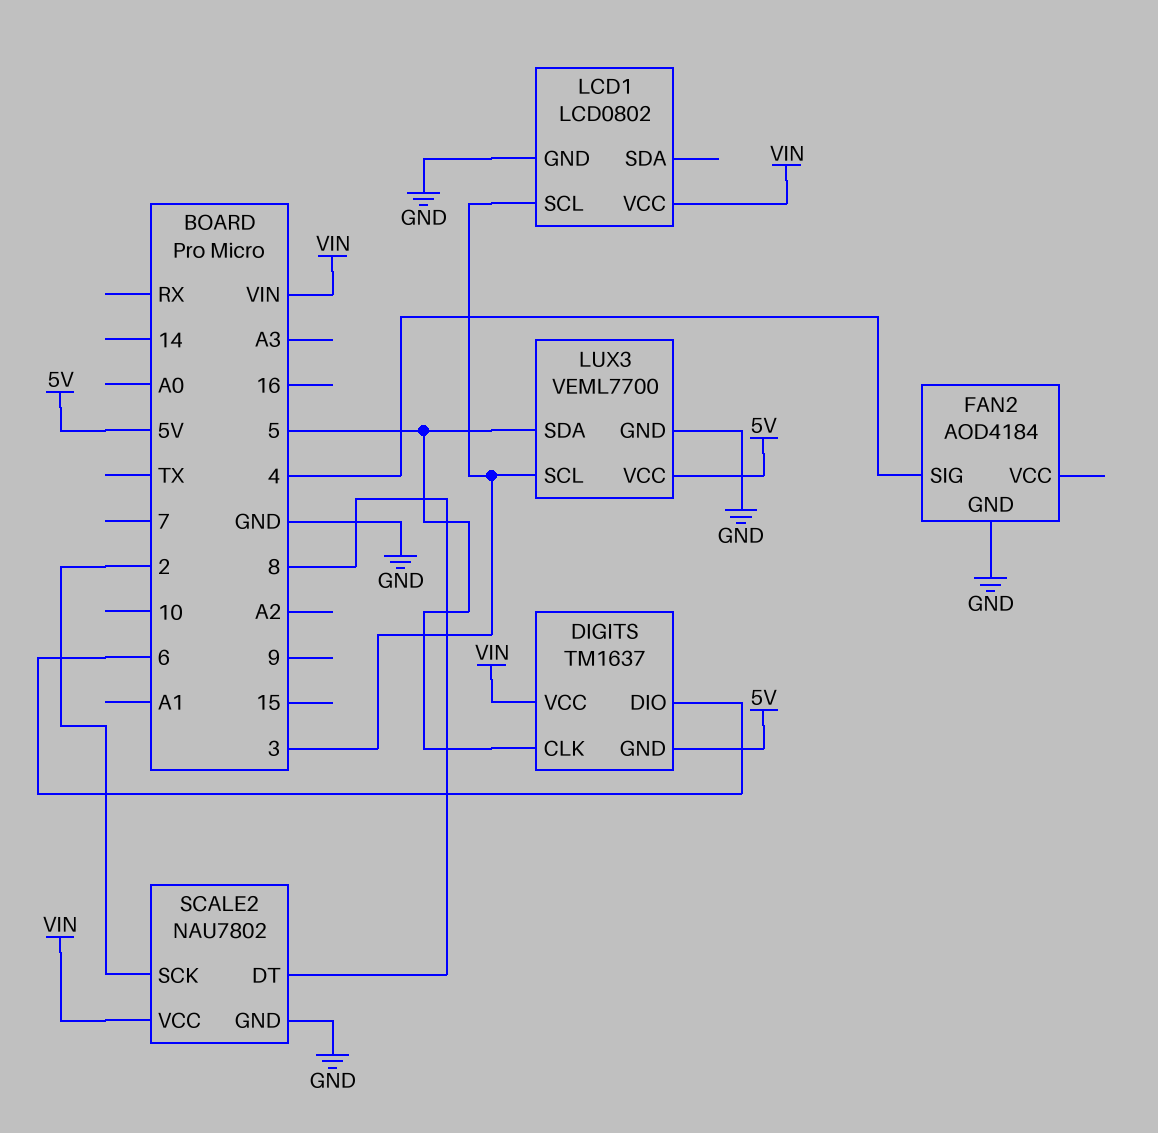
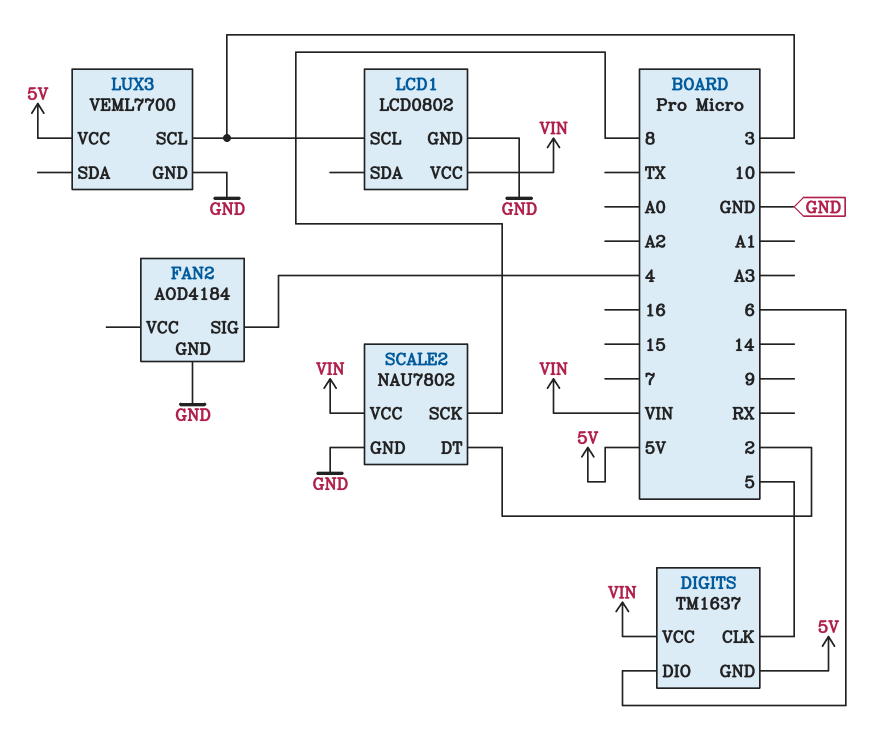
LUX3 pin SDA: 5 -> none
SCALE2 pin DT: 8 -> 2
SCALE2 pin SCK: 2 -> 8

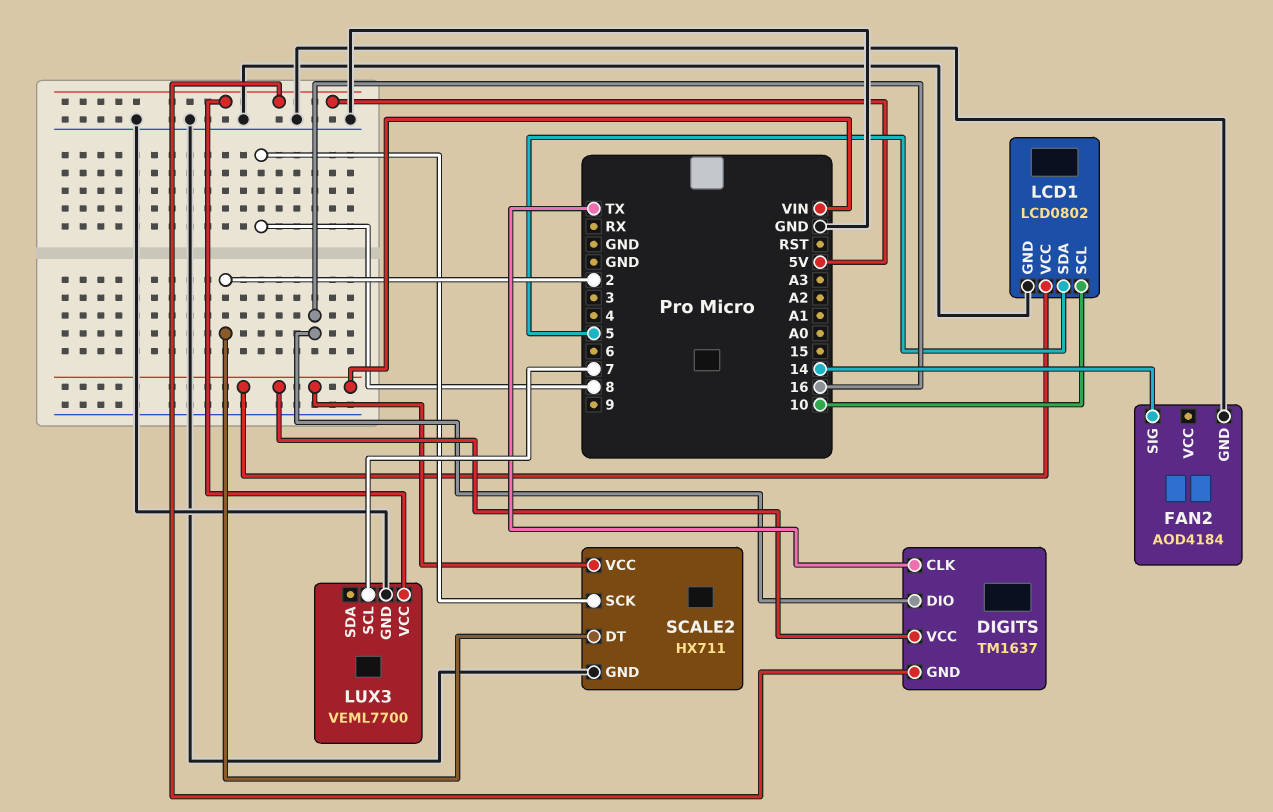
DIGITS pin CLK: 5 -> TX
DIGITS pin DIO: 6 -> 16
FAN2 pin SIG: 4 -> 14
LCD1 pin SCL: 3 -> 10
LCD1 pin SDA: none -> 5
LUX3 pin SCL: 3 -> 7
SCALE2: NAU7802 -> HX711

